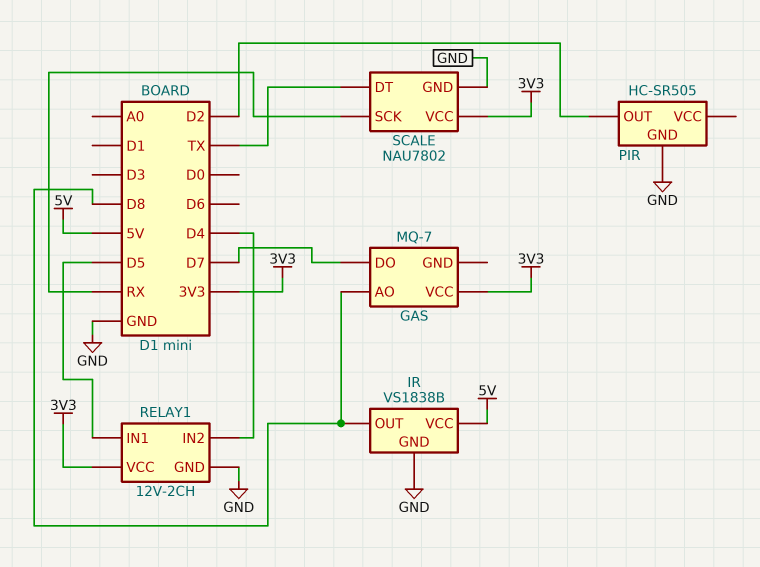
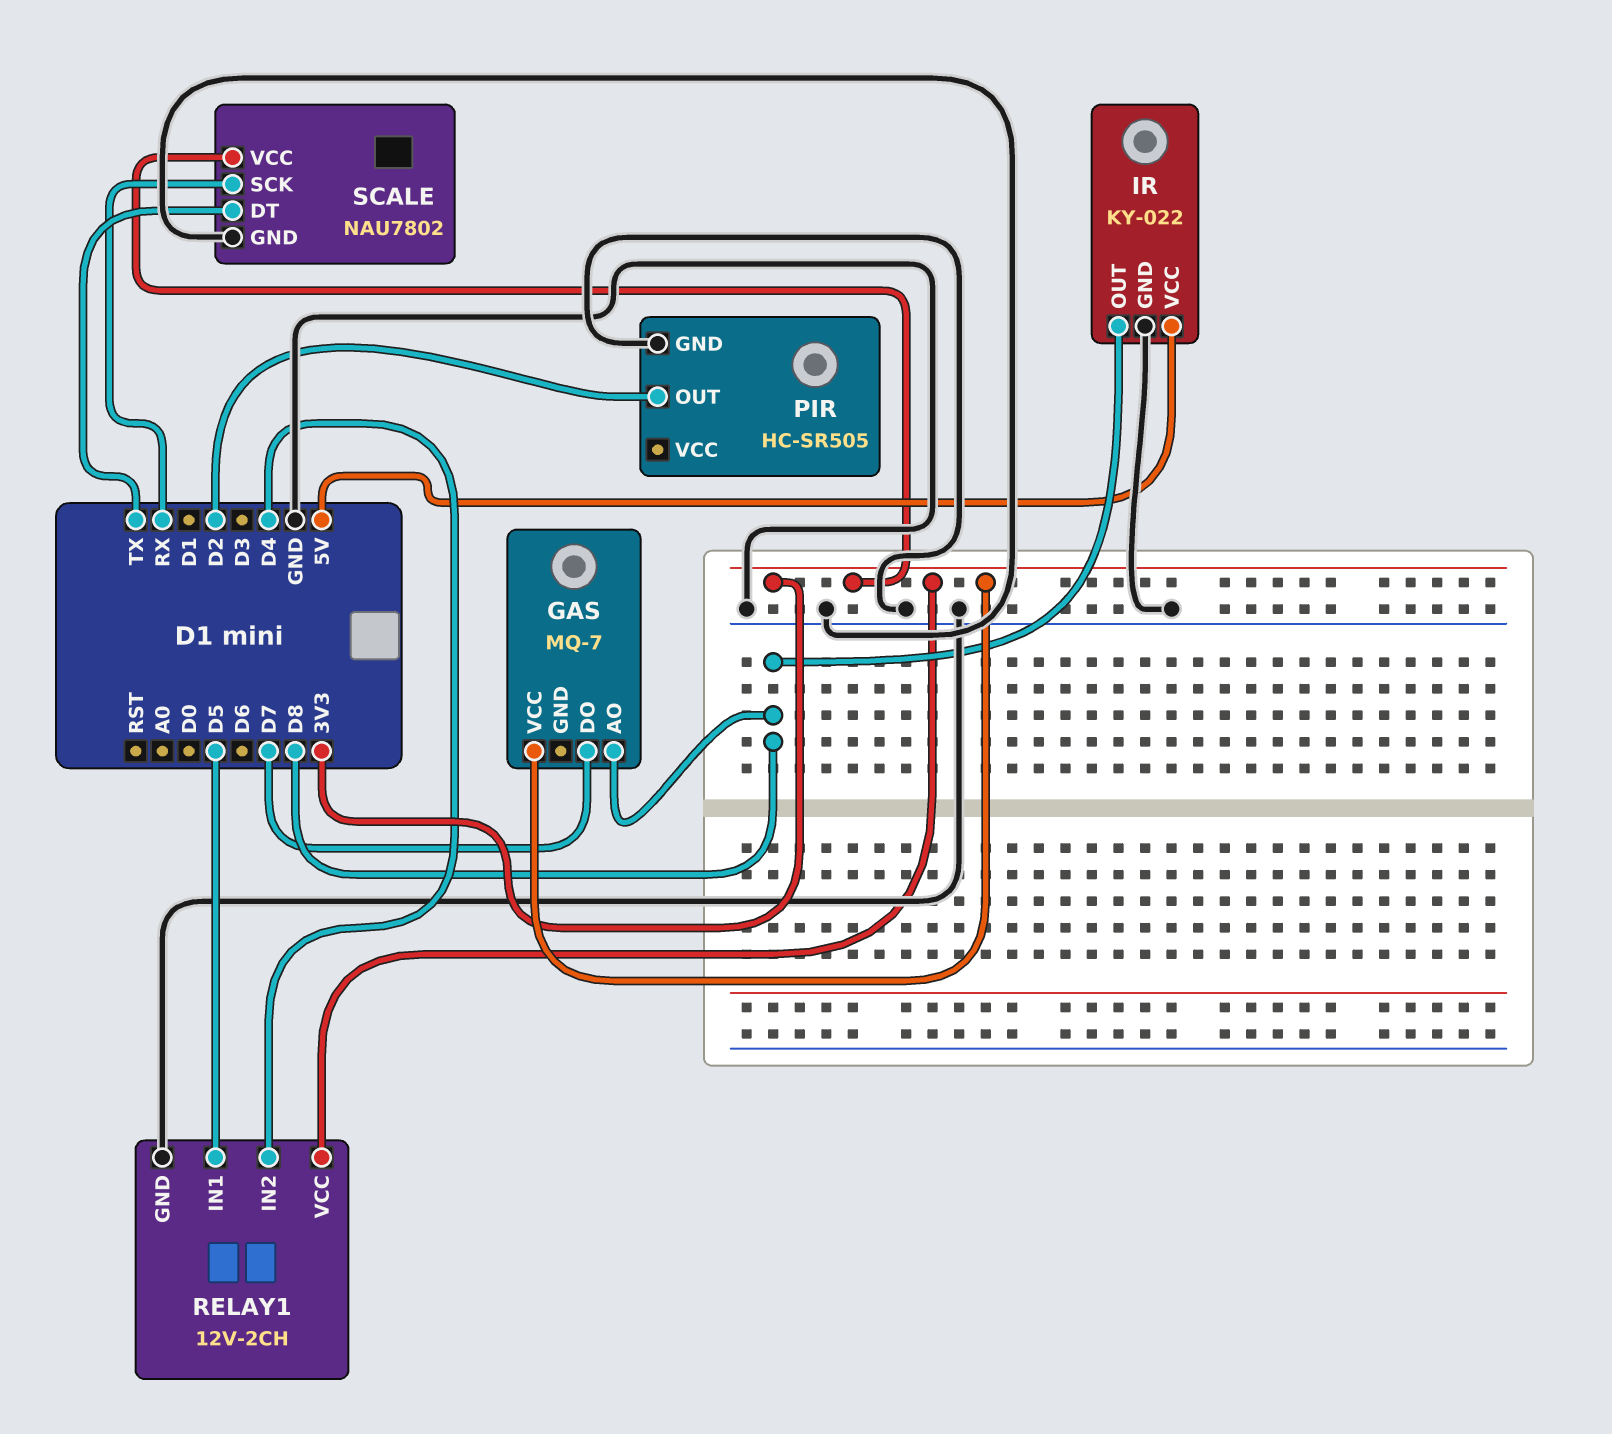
IR: VS1838B -> KY-022

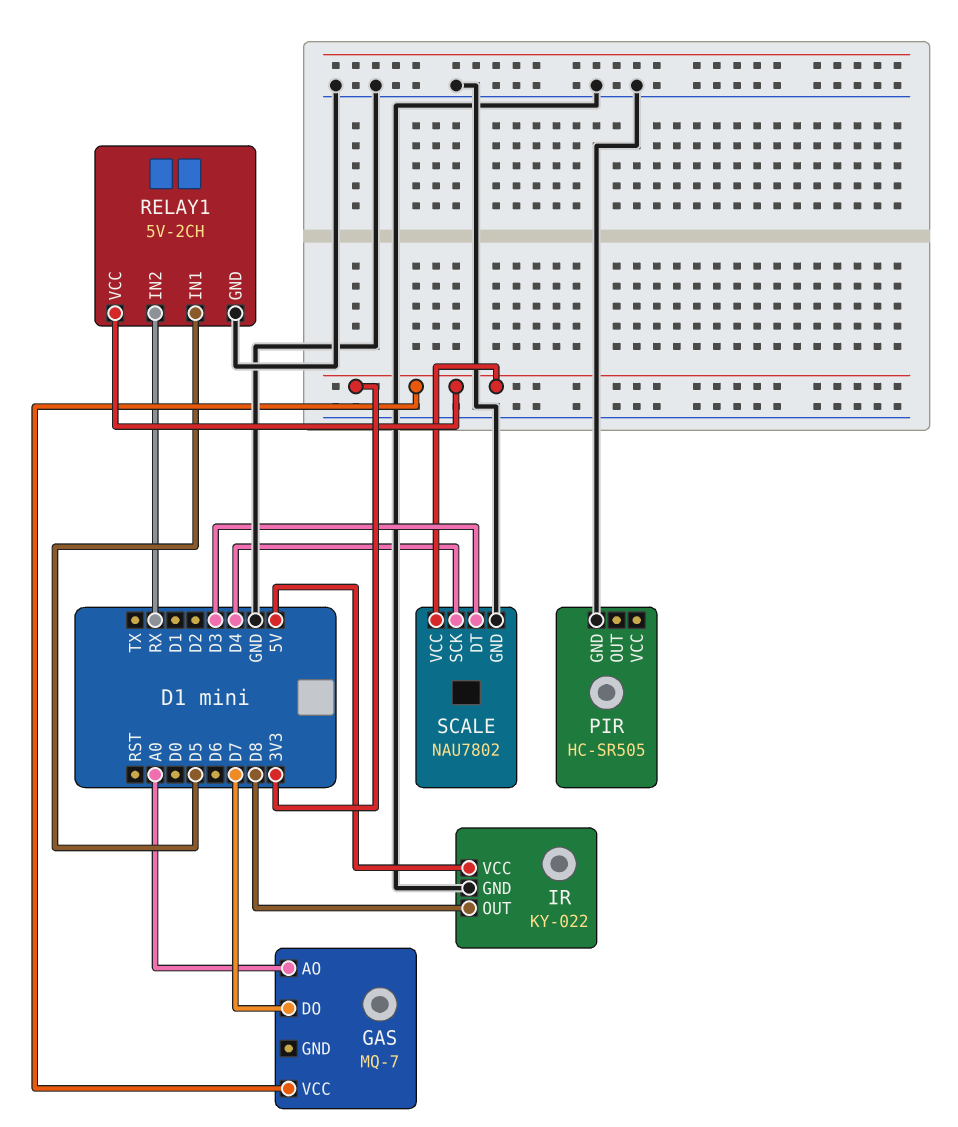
GAS pin AO: D8 -> A0
PIR pin OUT: D2 -> none
RELAY1: 12V-2CH -> 5V-2CH
RELAY1 pin IN2: D4 -> RX
SCALE pin DT: TX -> D3
SCALE pin SCK: RX -> D4

